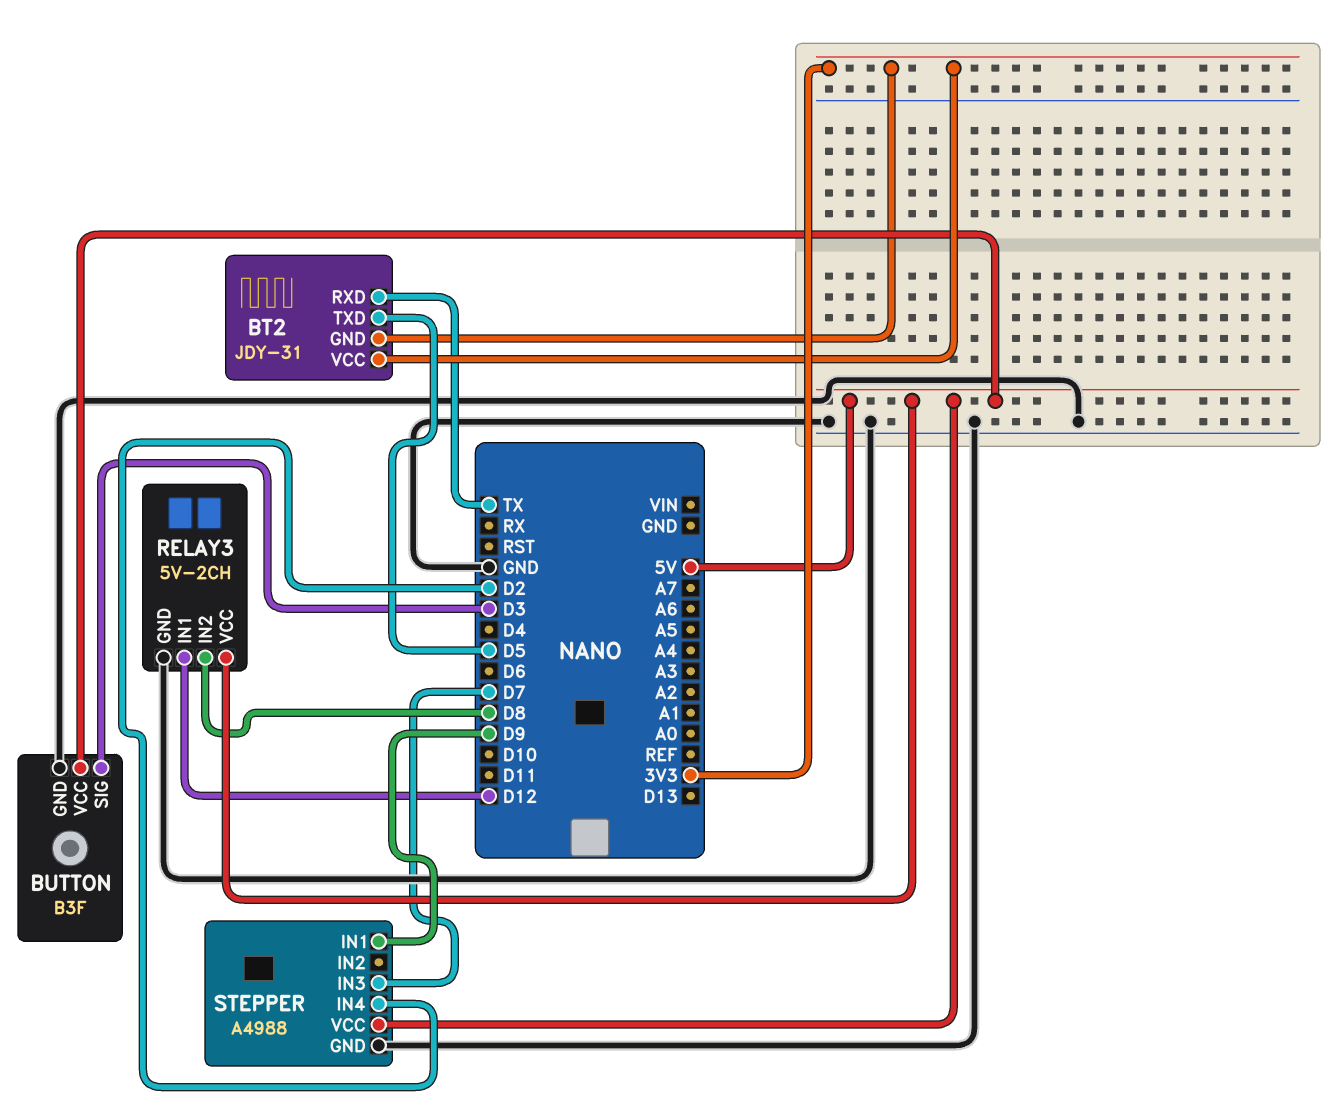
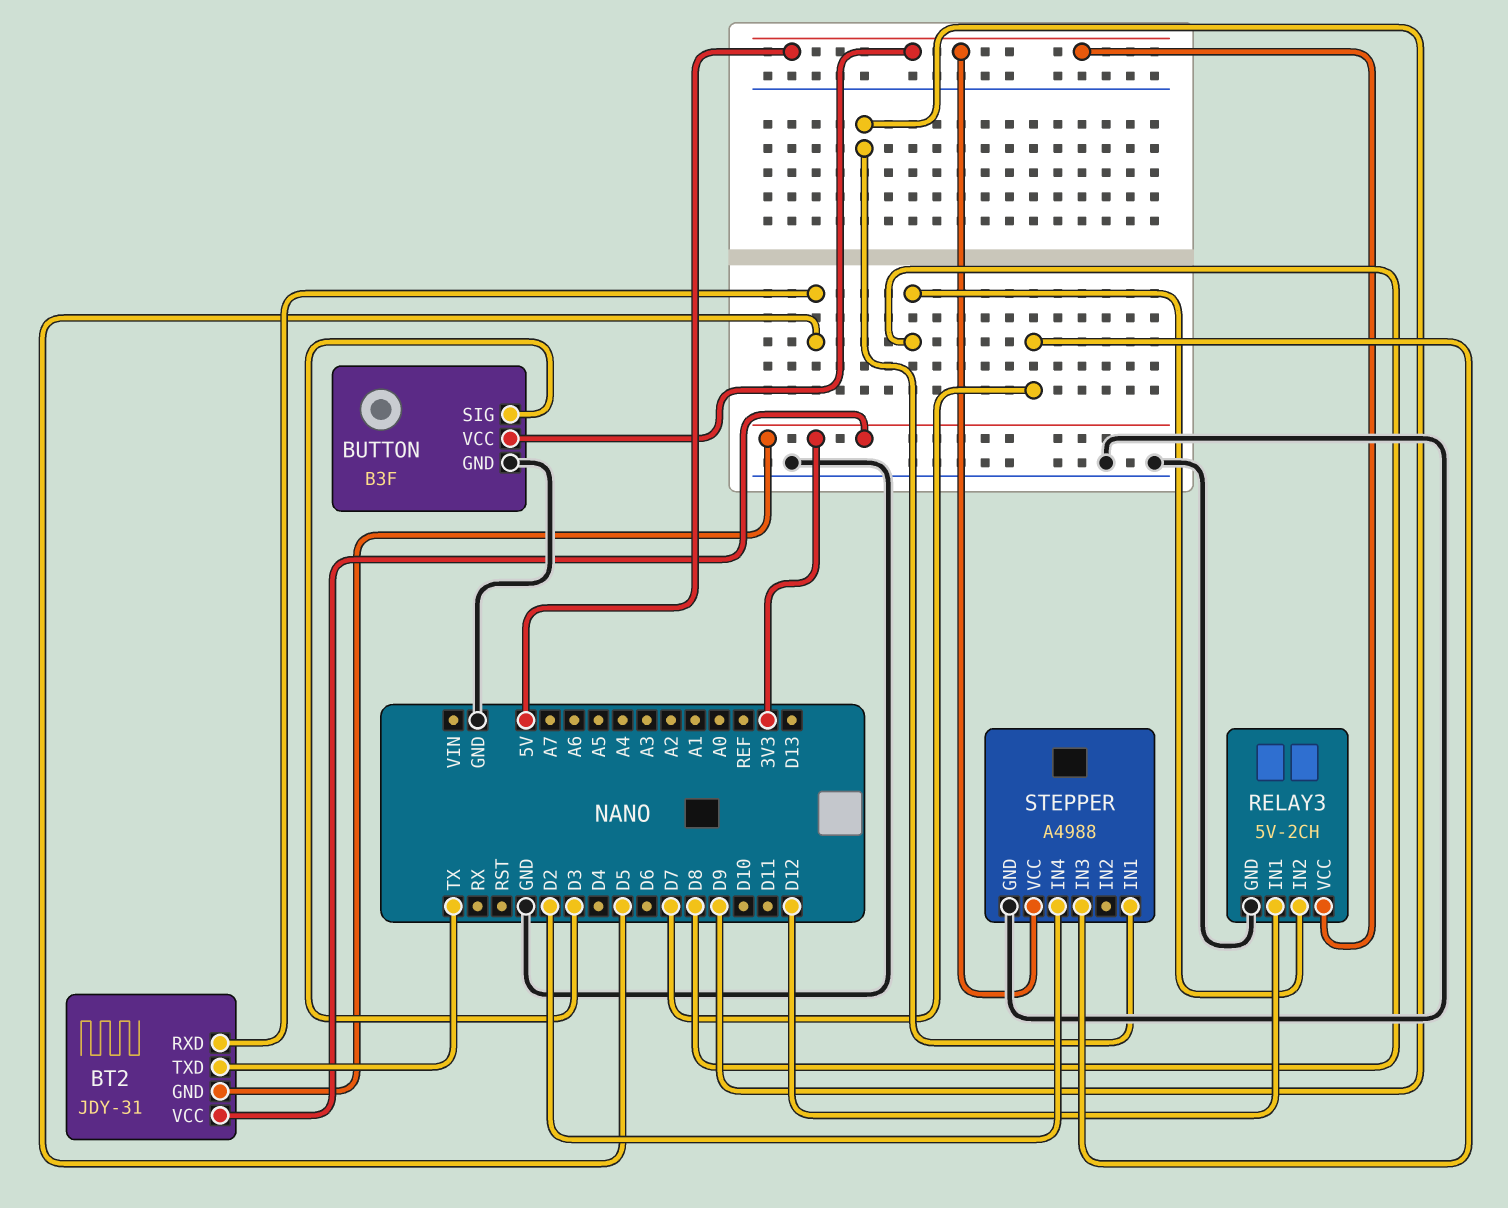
BT2 pin RXD: TX -> D5
BT2 pin TXD: D5 -> TX

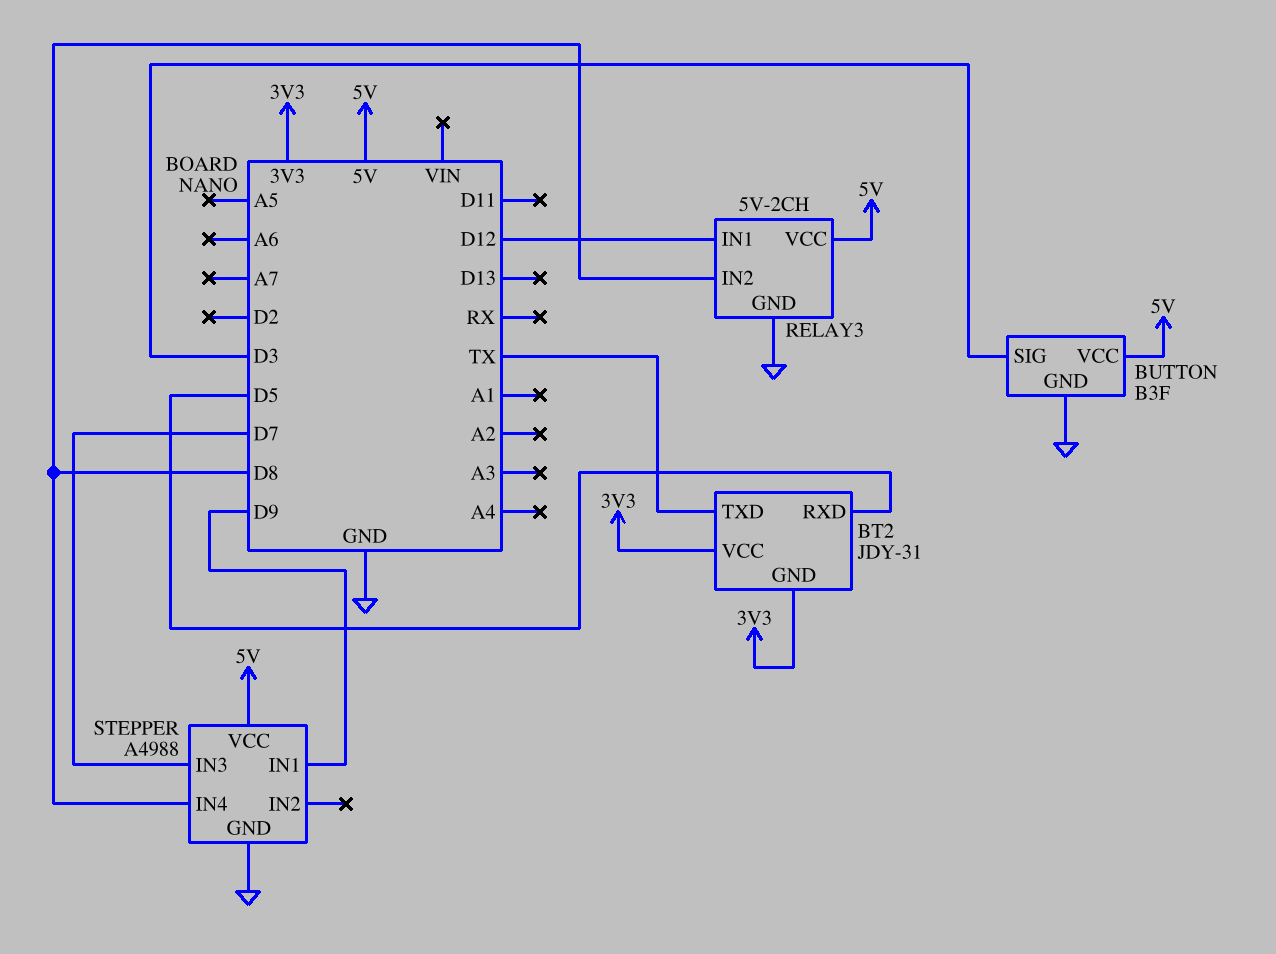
STEPPER pin IN4: D2 -> D8

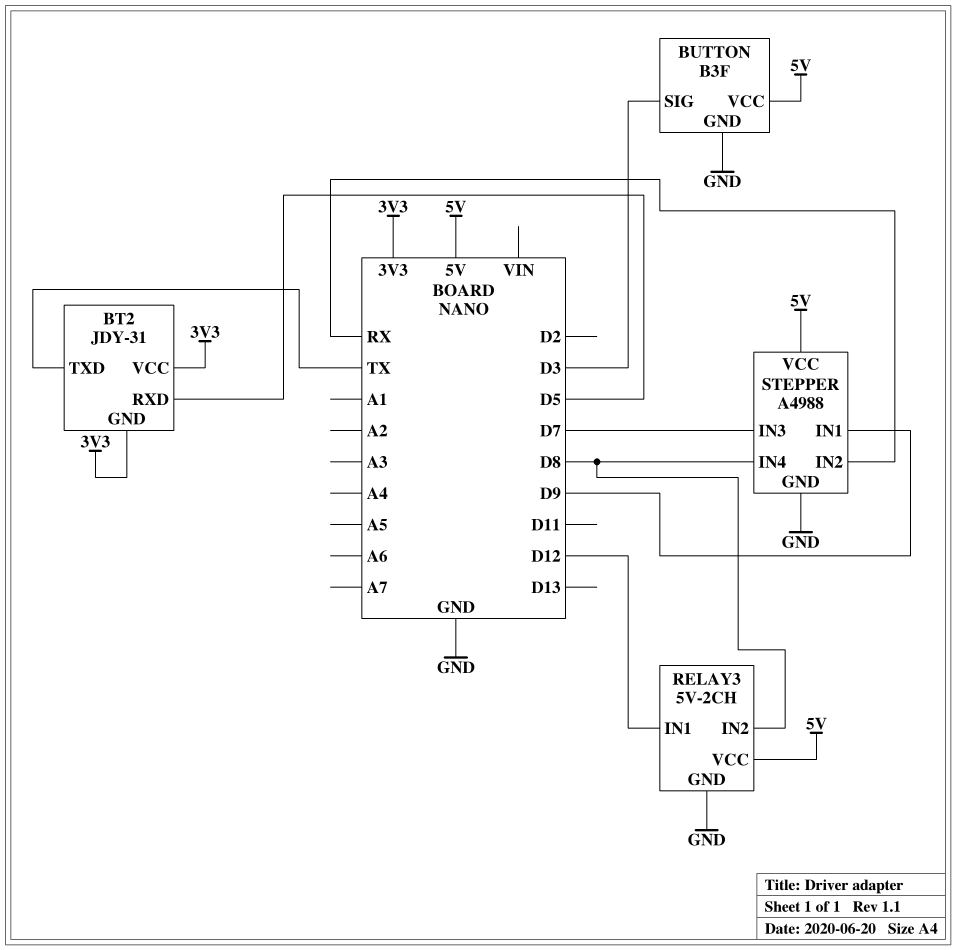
STEPPER pin IN2: none -> RX

